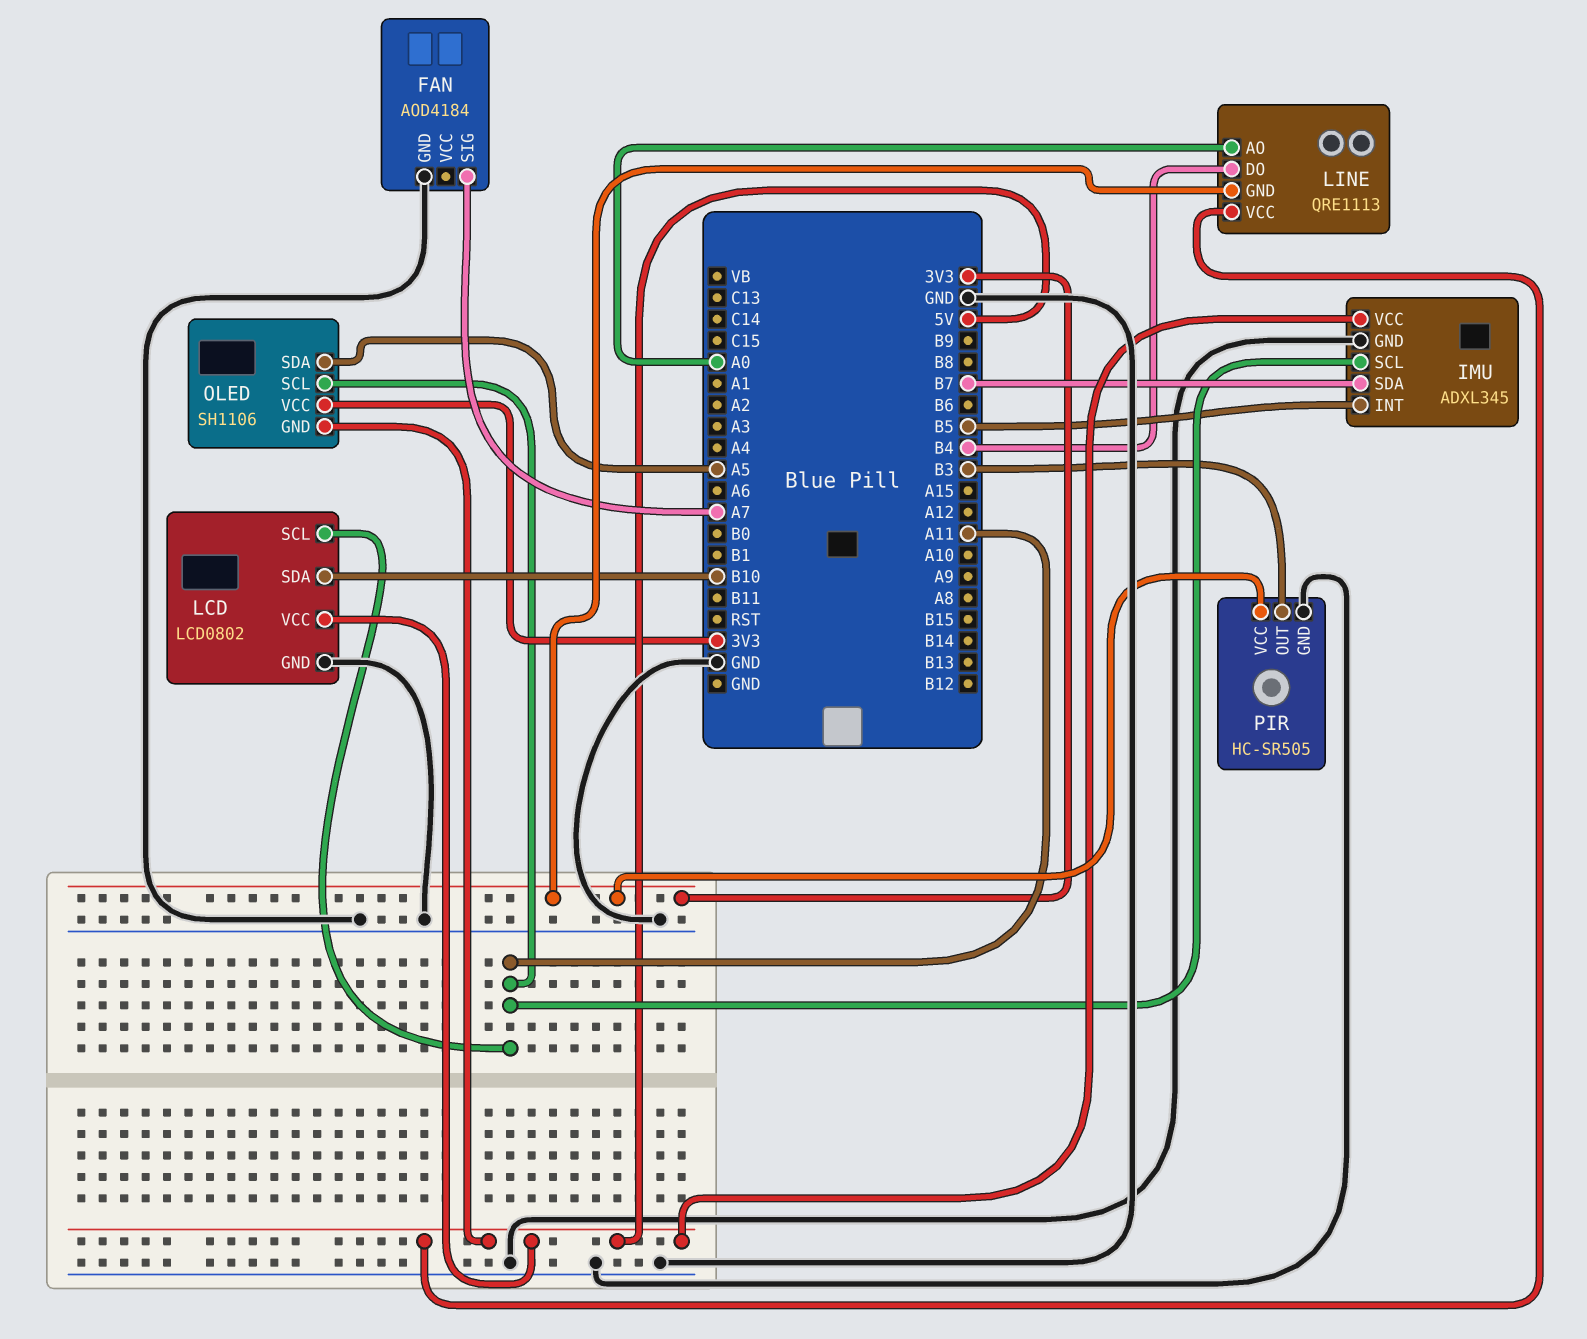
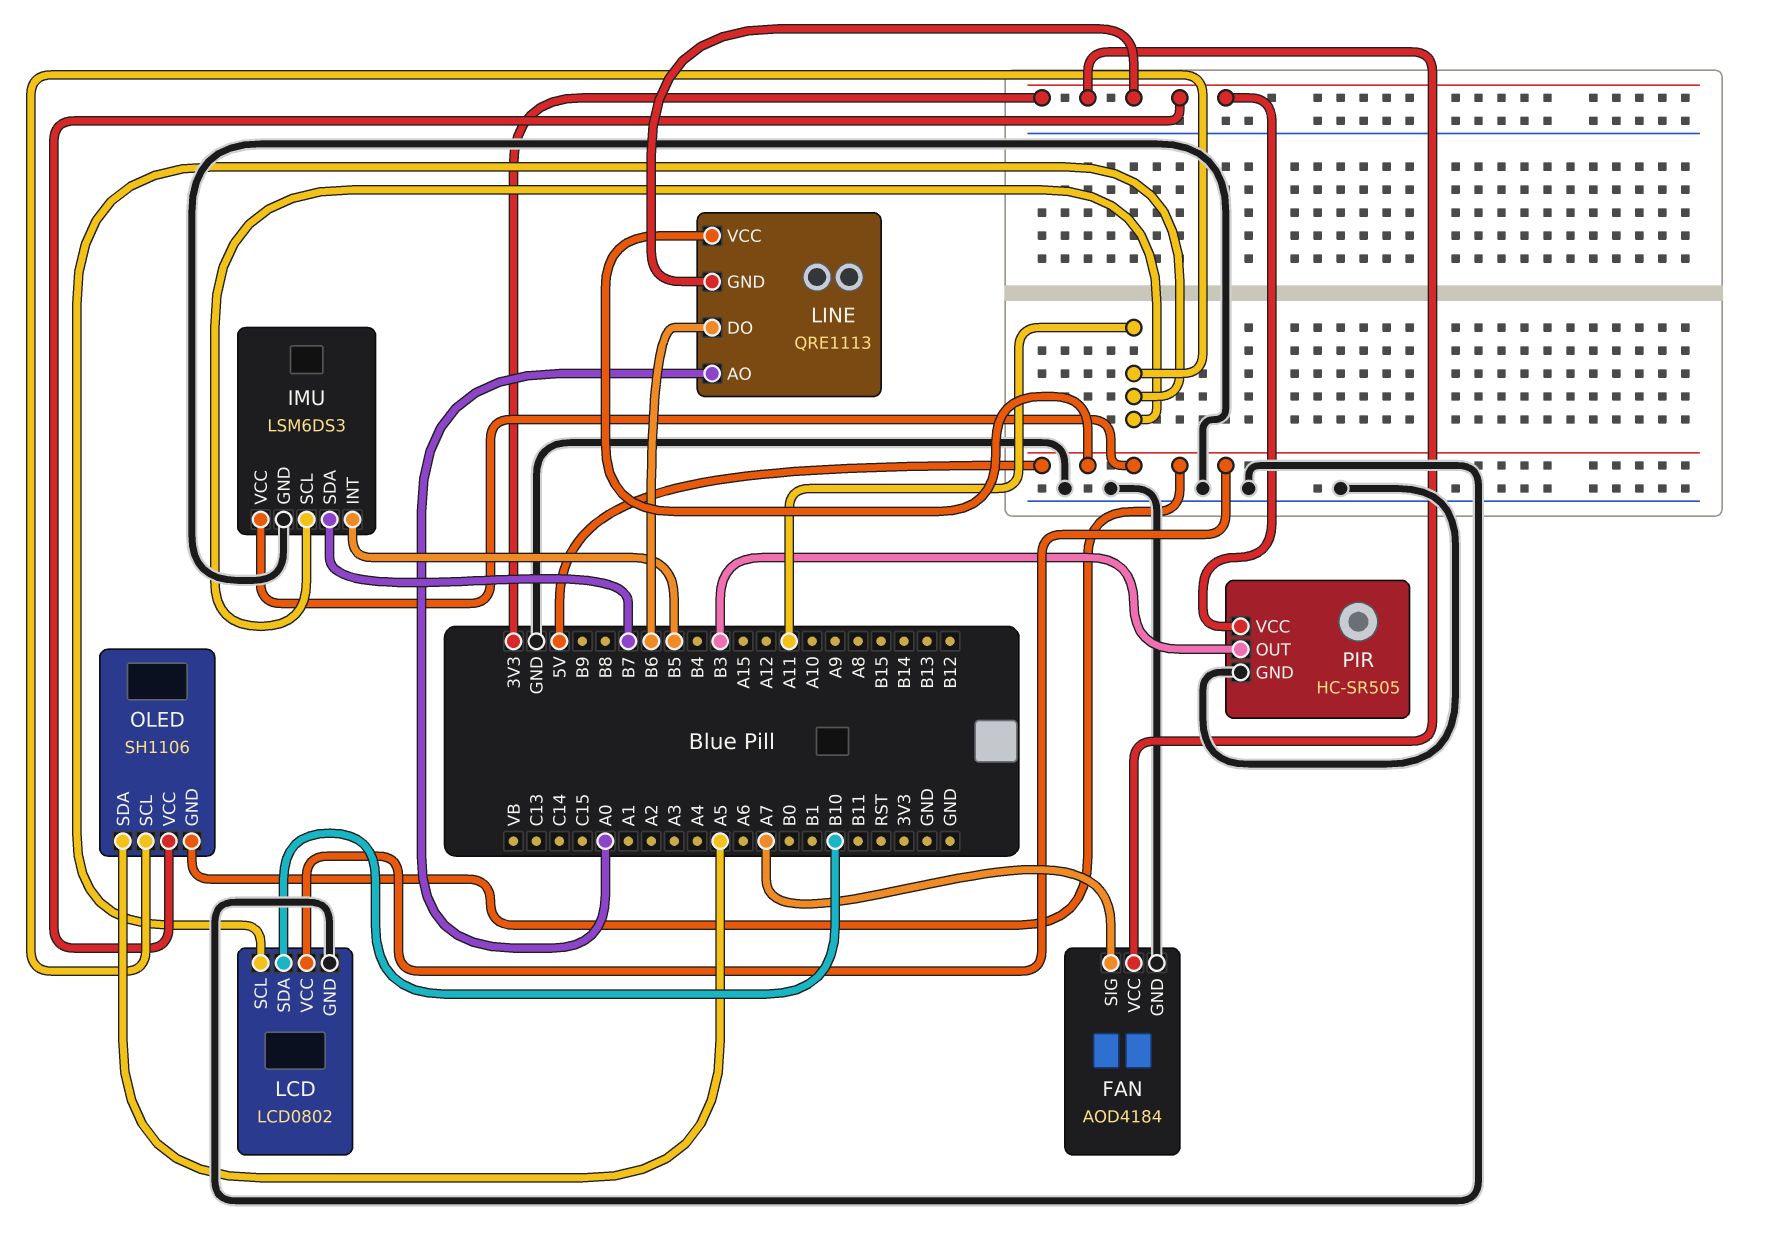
FAN pin VCC: none -> 3V3
IMU: ADXL345 -> LSM6DS3
LINE pin DO: B4 -> B6

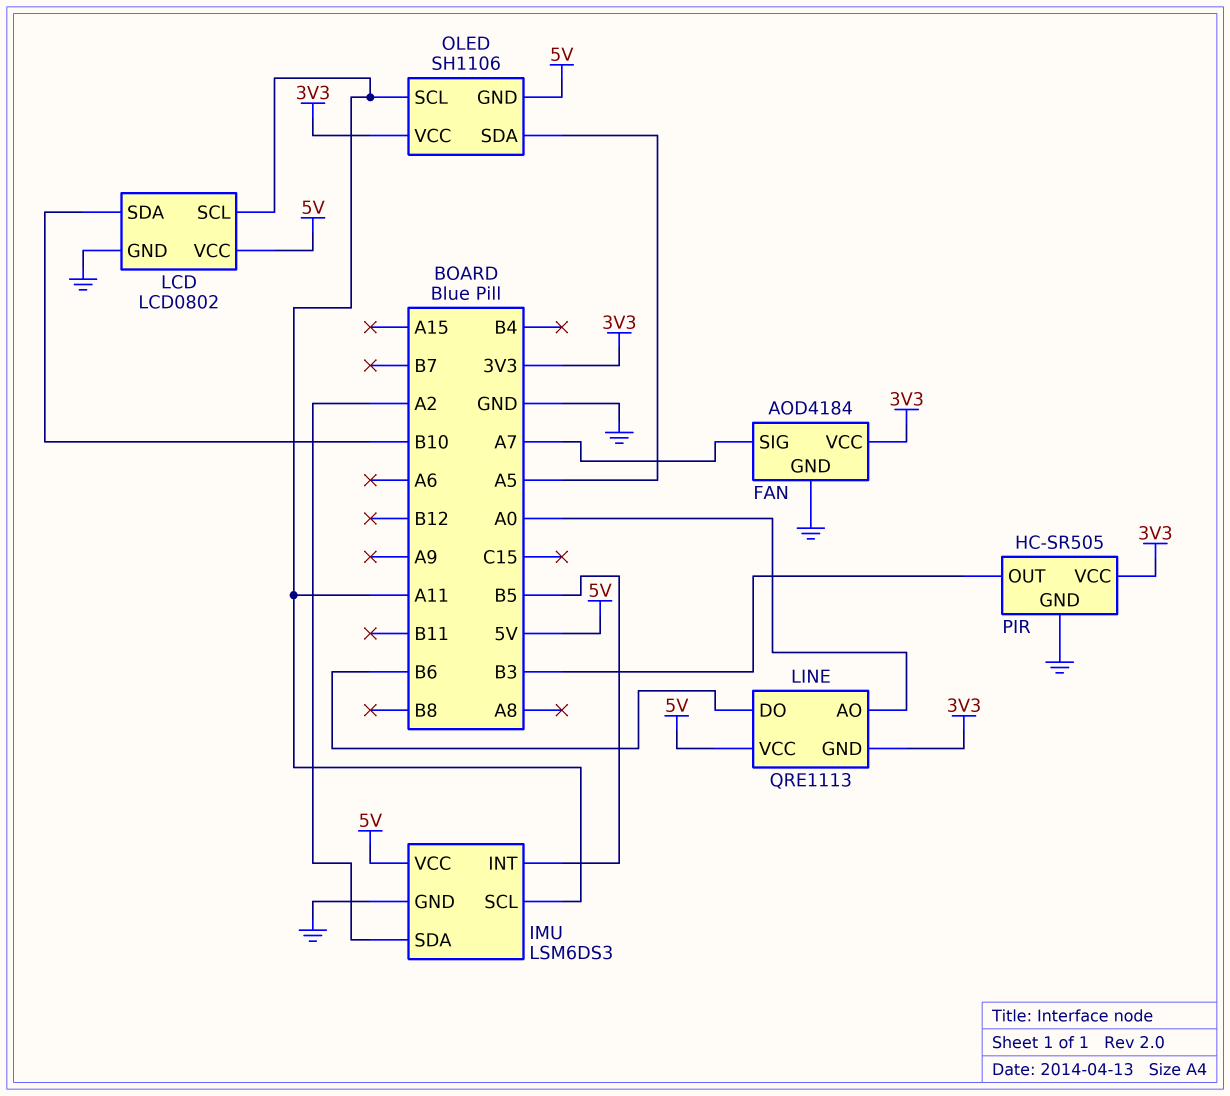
IMU pin SDA: B7 -> A2

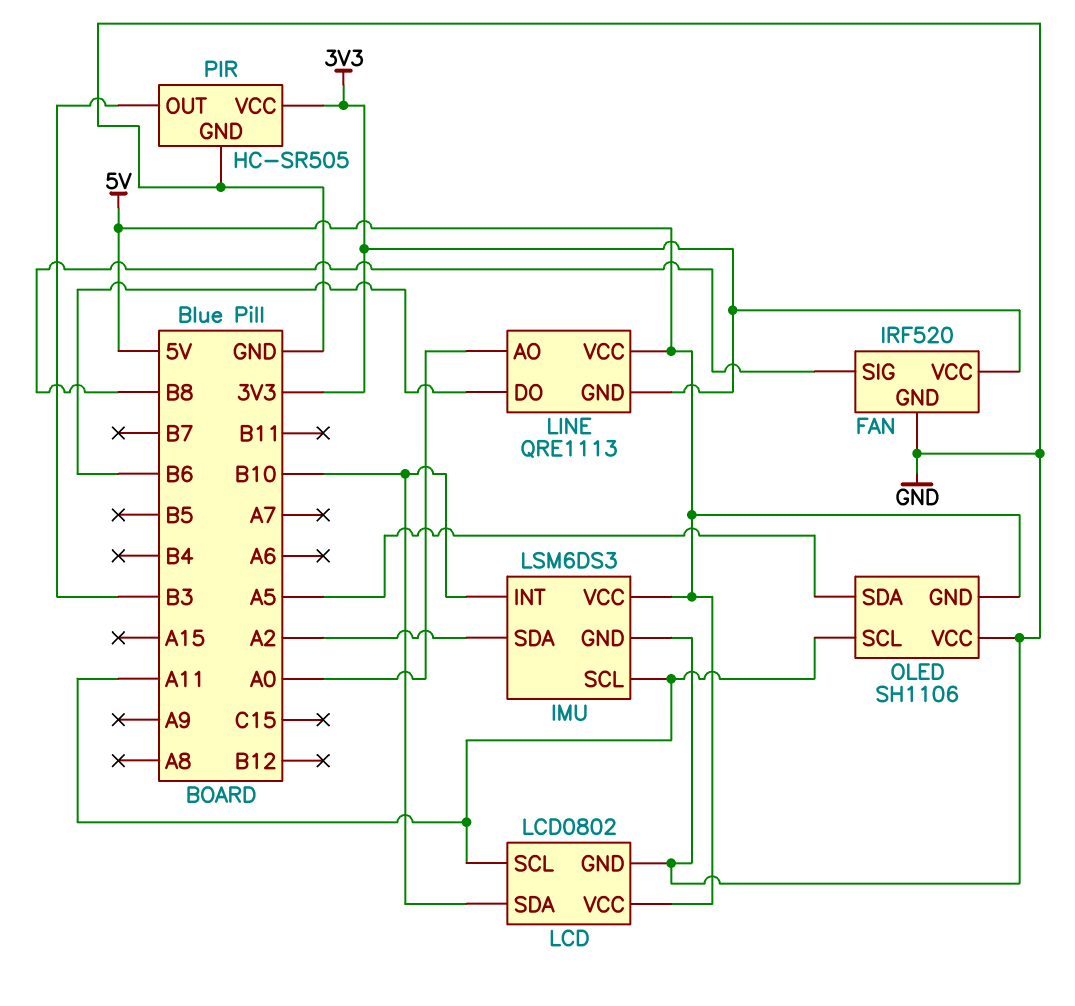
FAN: AOD4184 -> IRF520
FAN pin SIG: A7 -> B8
IMU pin INT: B5 -> B10
OLED pin VCC: 3V3 -> GND

